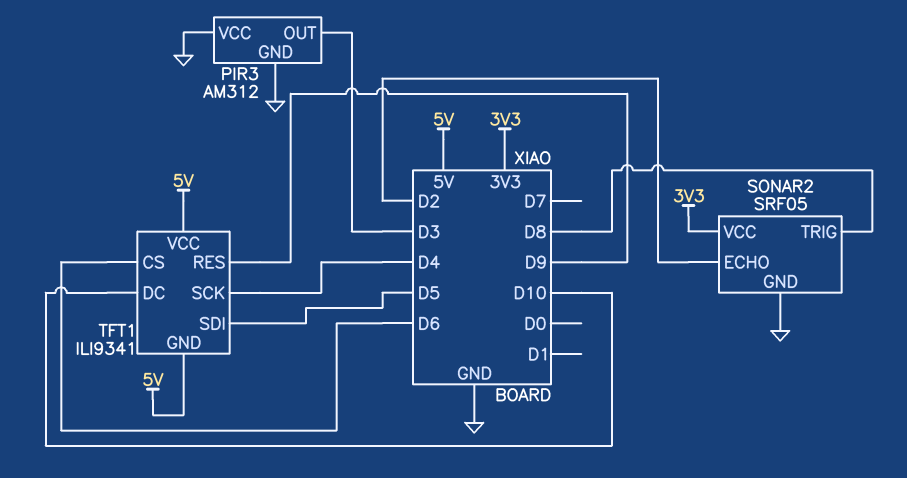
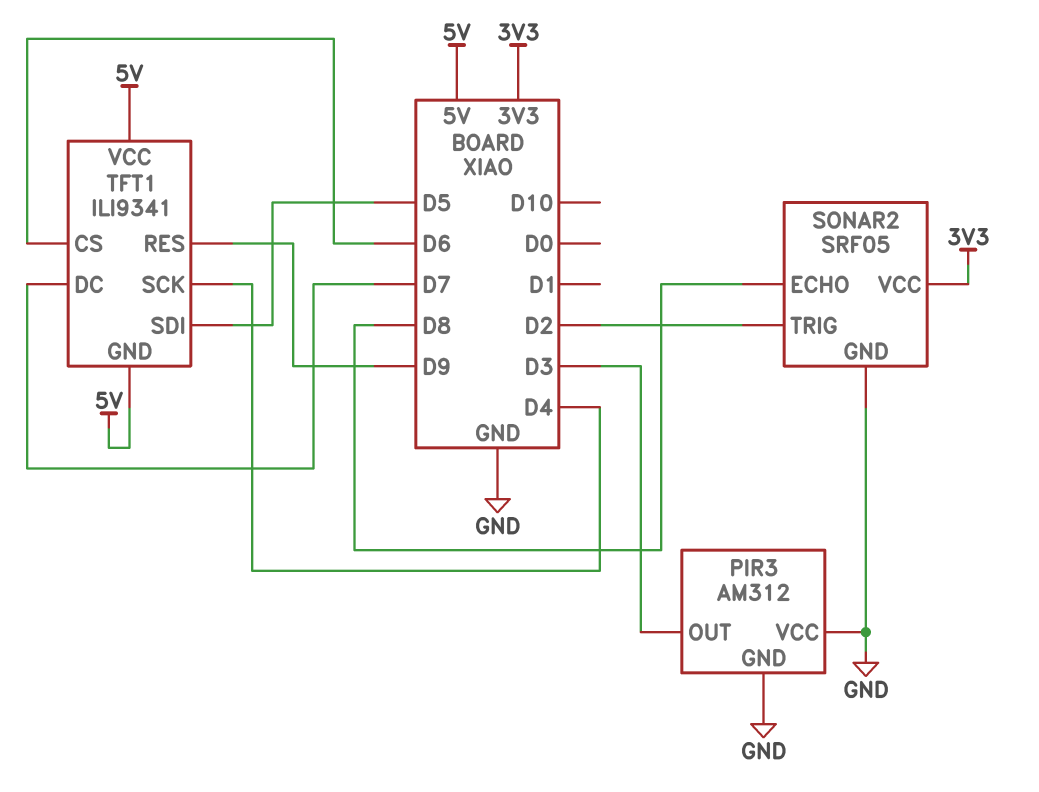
SONAR2 pin ECHO: D2 -> D8
SONAR2 pin TRIG: D8 -> D2
TFT1 pin DC: D10 -> D7

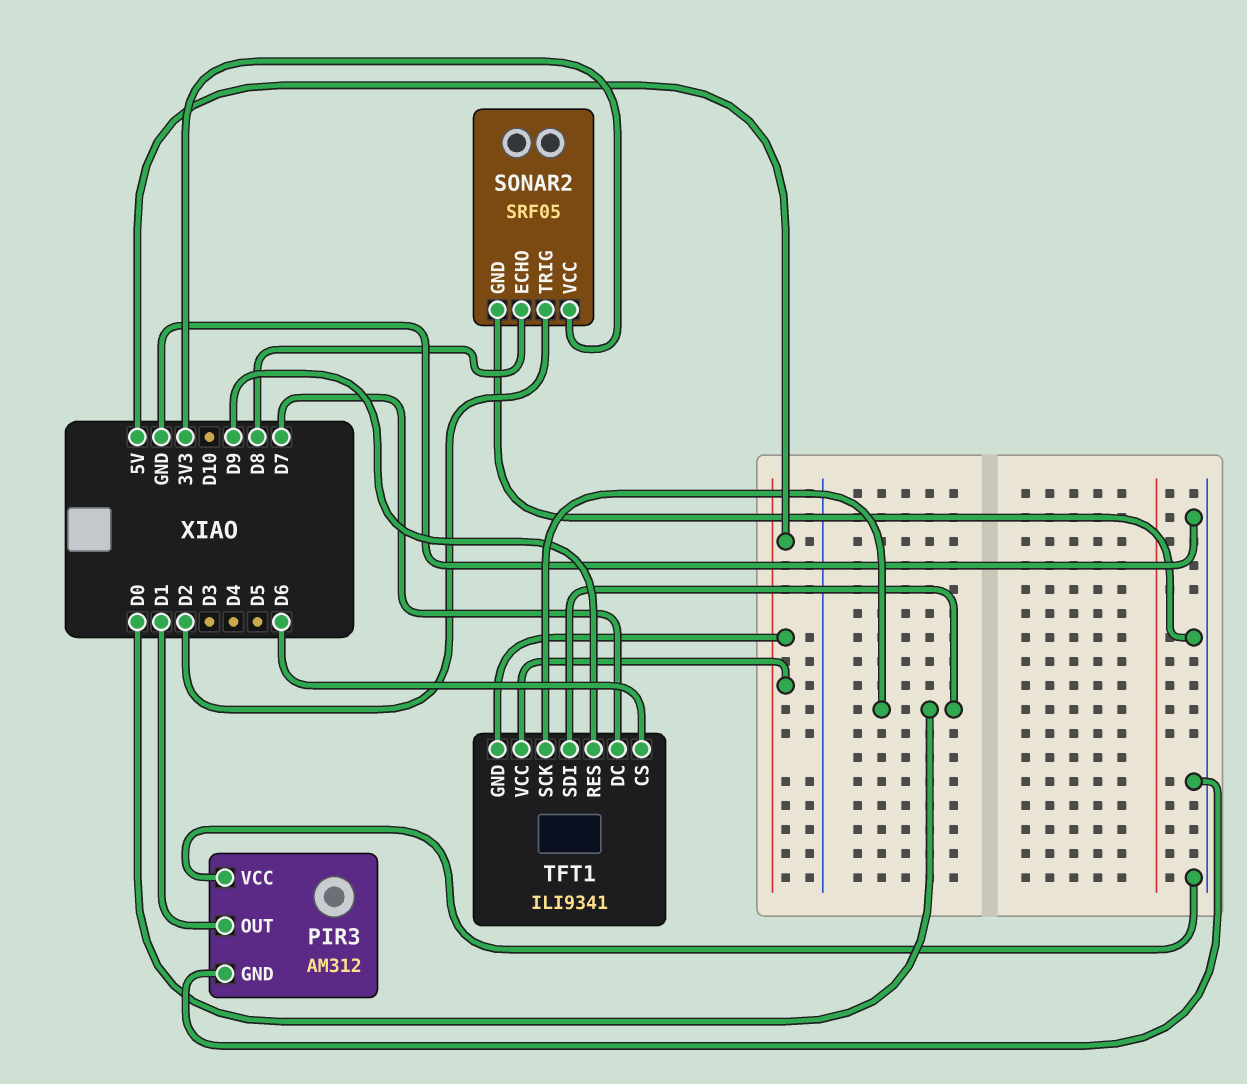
PIR3 pin OUT: D3 -> D1
TFT1 pin SCK: D4 -> D0
TFT1 pin SDI: D5 -> D0

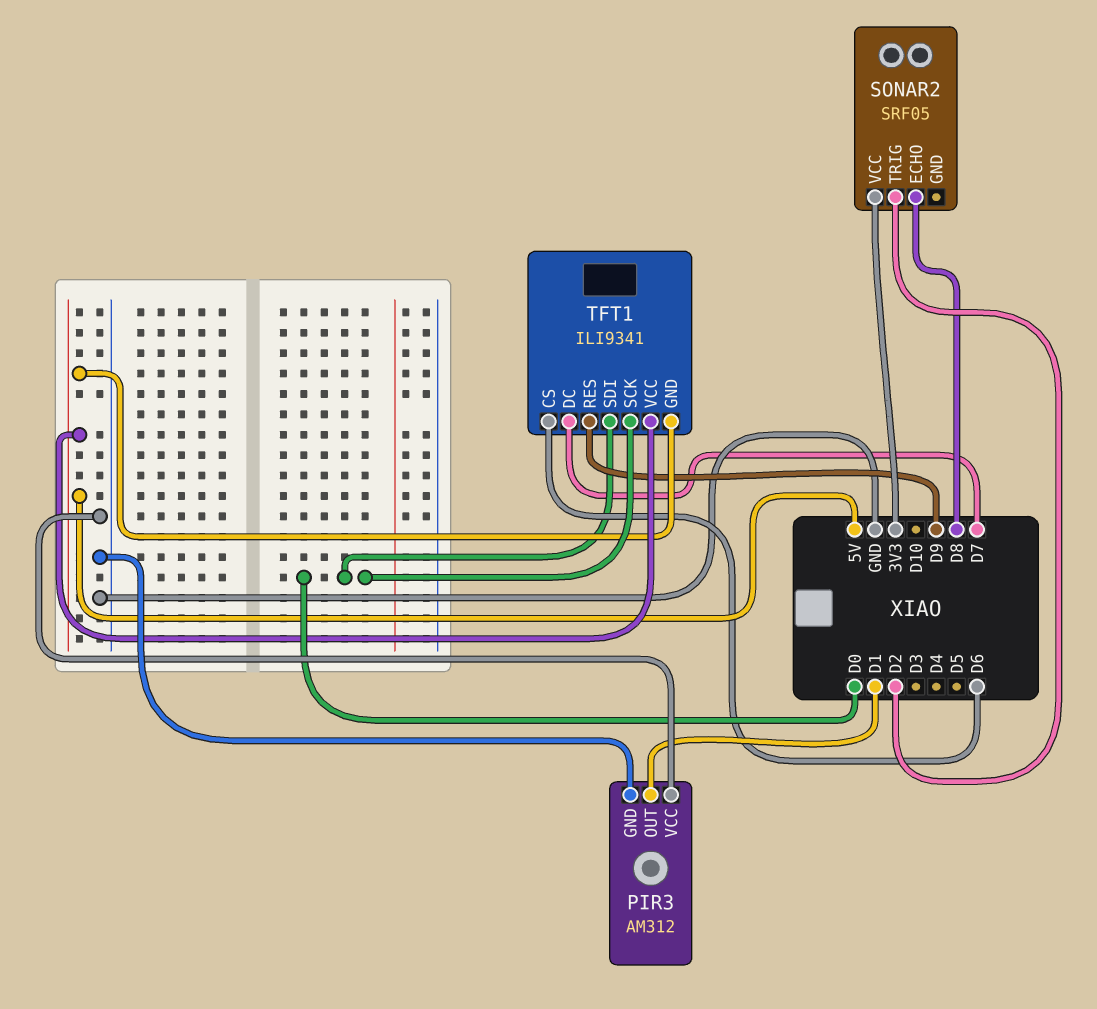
SONAR2 pin GND: GND -> none

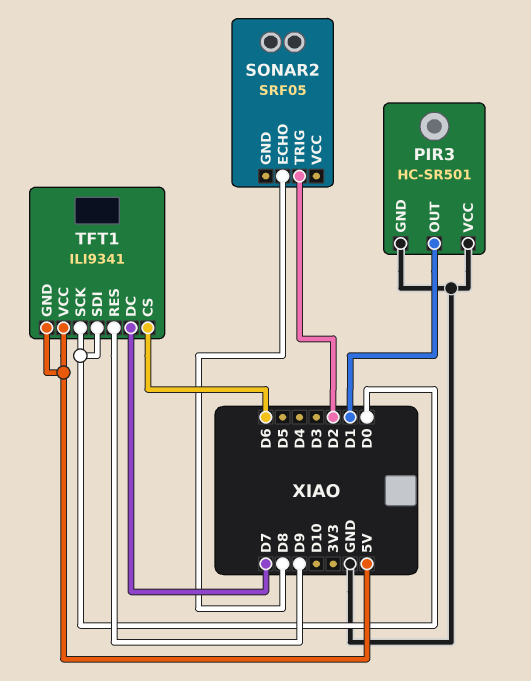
PIR3: AM312 -> HC-SR501
SONAR2 pin VCC: 3V3 -> none

